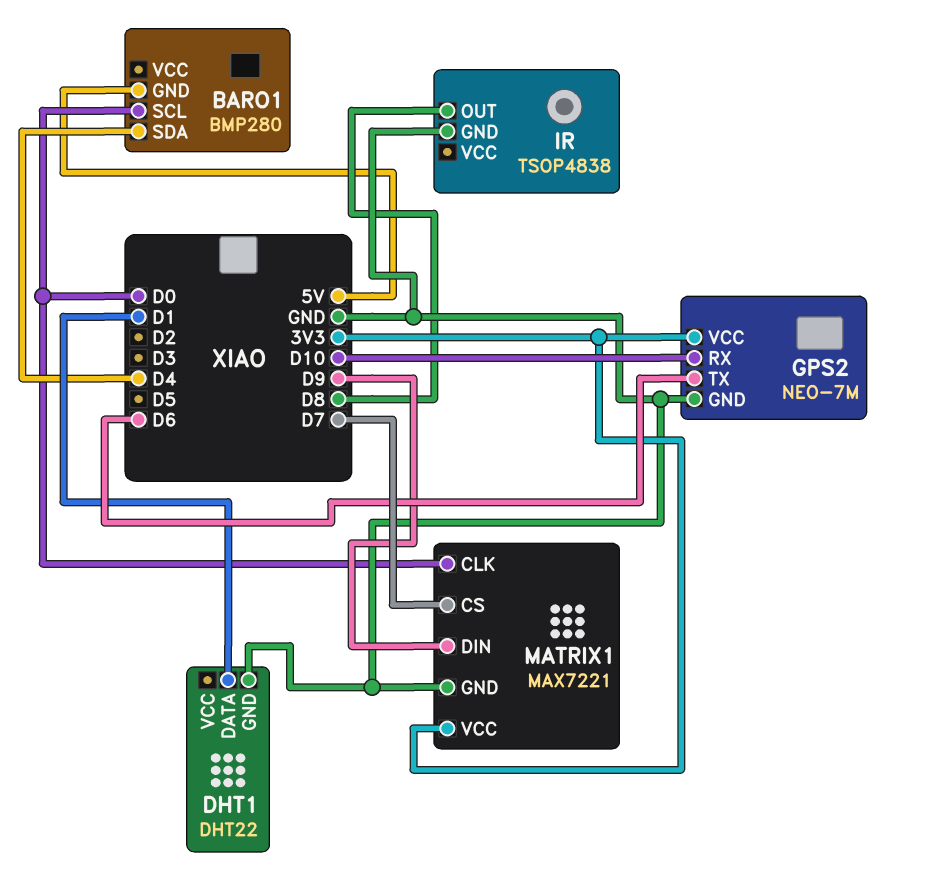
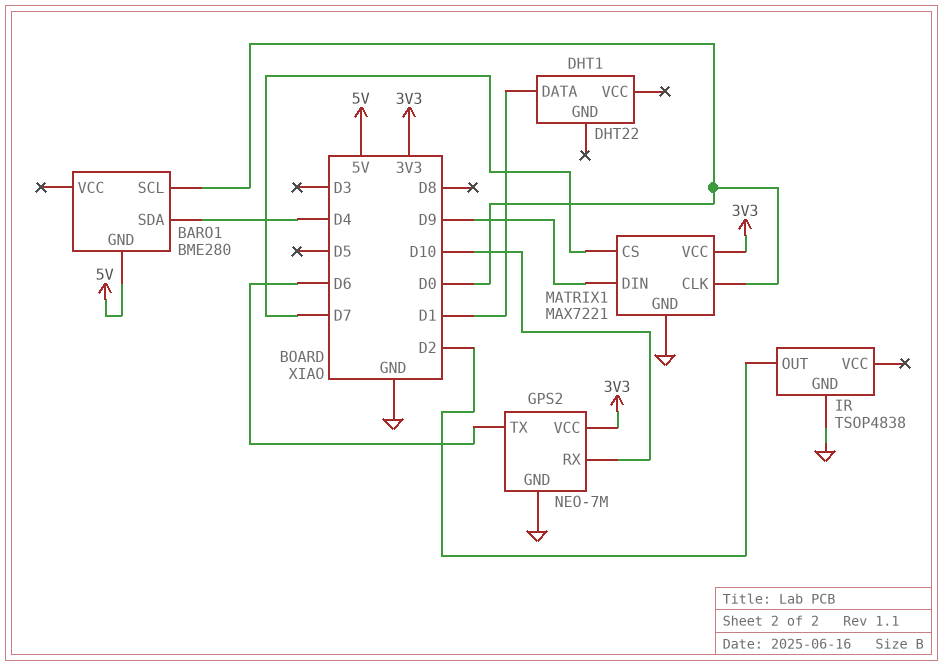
BARO1: BMP280 -> BME280
DHT1 pin GND: GND -> none
IR pin OUT: D8 -> D2

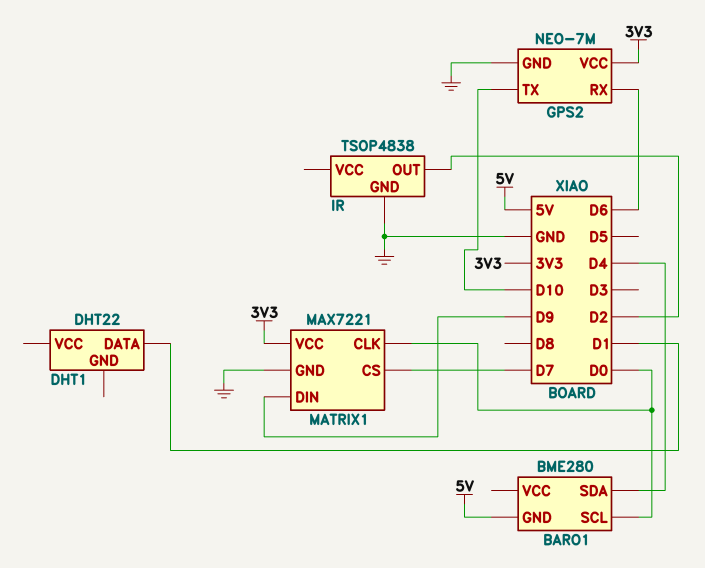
GPS2 pin RX: D10 -> D6
GPS2 pin TX: D6 -> D10

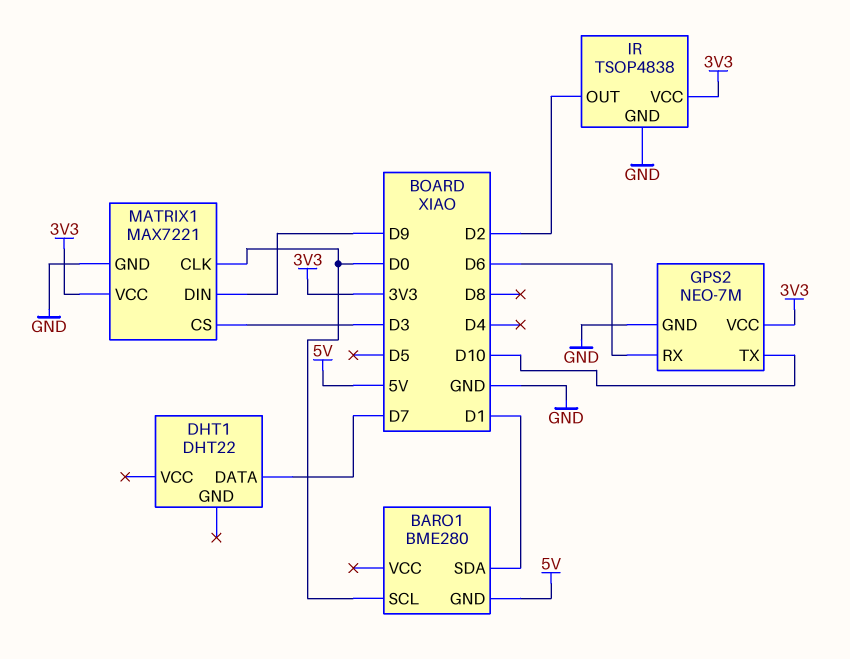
BARO1 pin SDA: D4 -> D1
DHT1 pin DATA: D1 -> D7
IR pin VCC: none -> 3V3
MATRIX1 pin CS: D7 -> D3

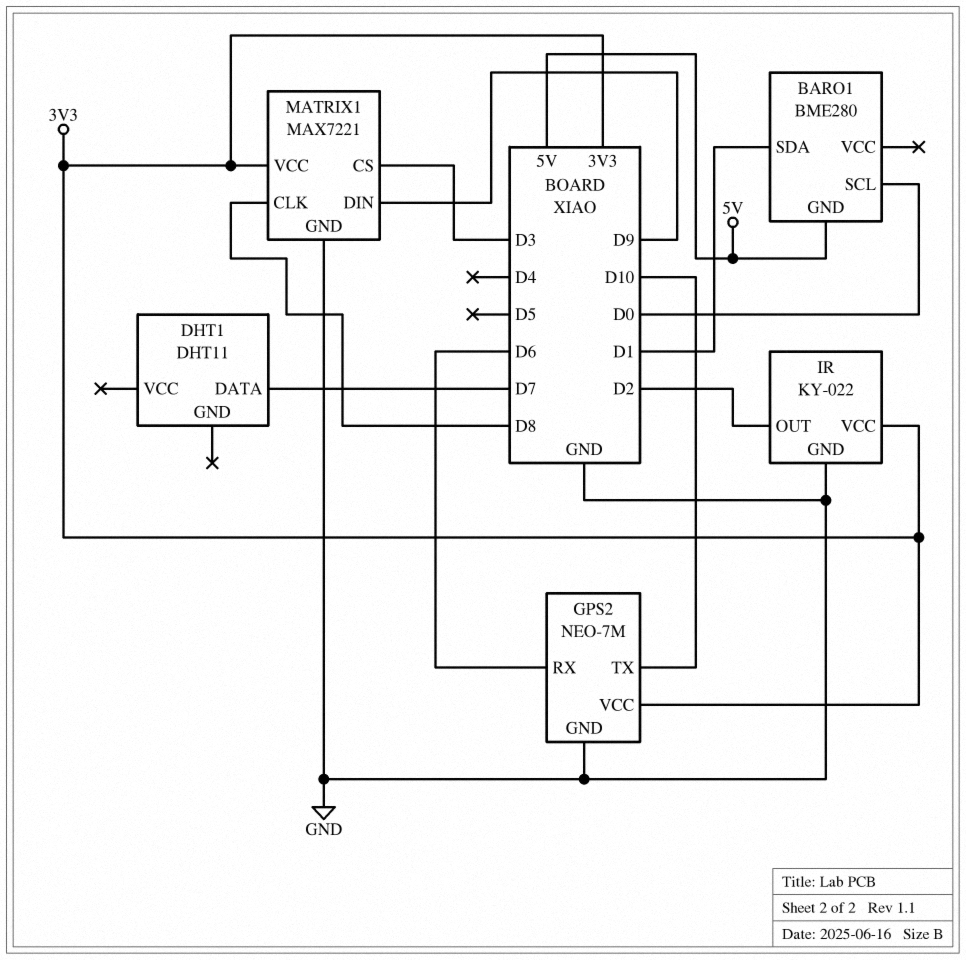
DHT1: DHT22 -> DHT11
IR: TSOP4838 -> KY-022
MATRIX1 pin CLK: D0 -> D8

